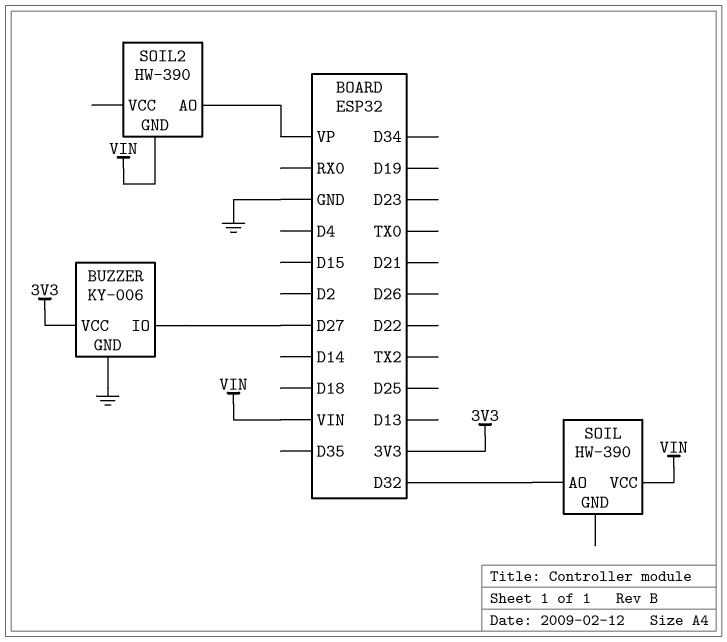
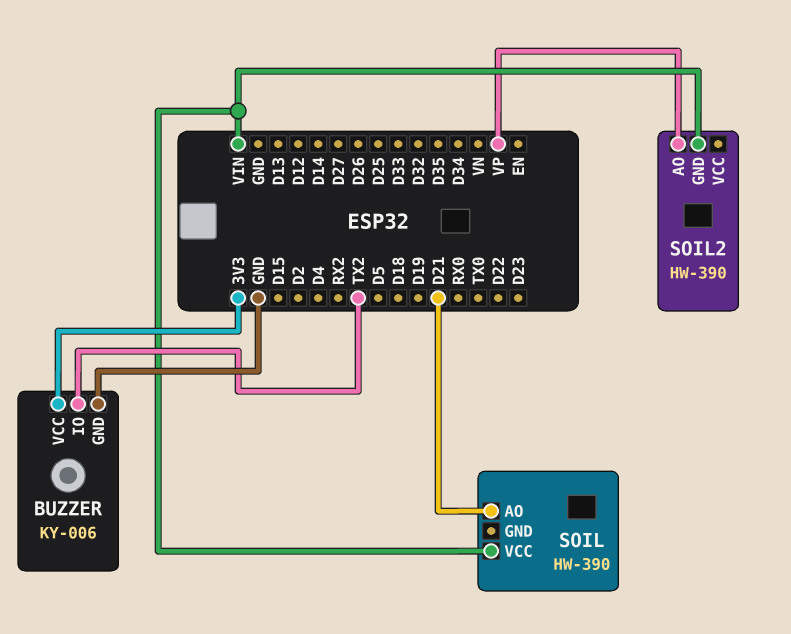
BUZZER pin IO: D27 -> TX2
SOIL pin AO: D32 -> D21

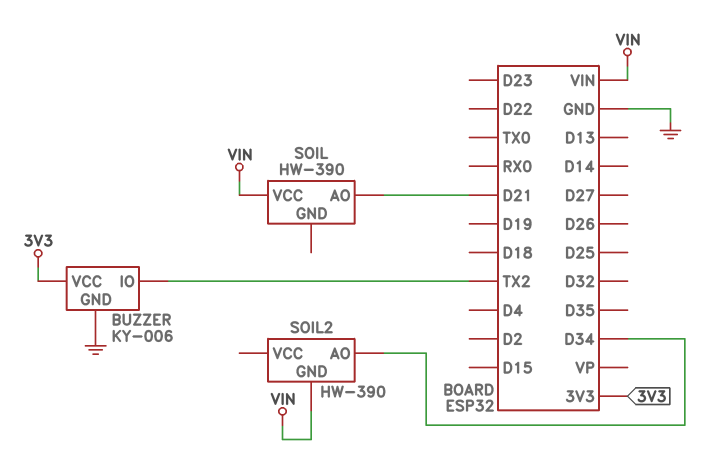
SOIL2 pin AO: VP -> D34

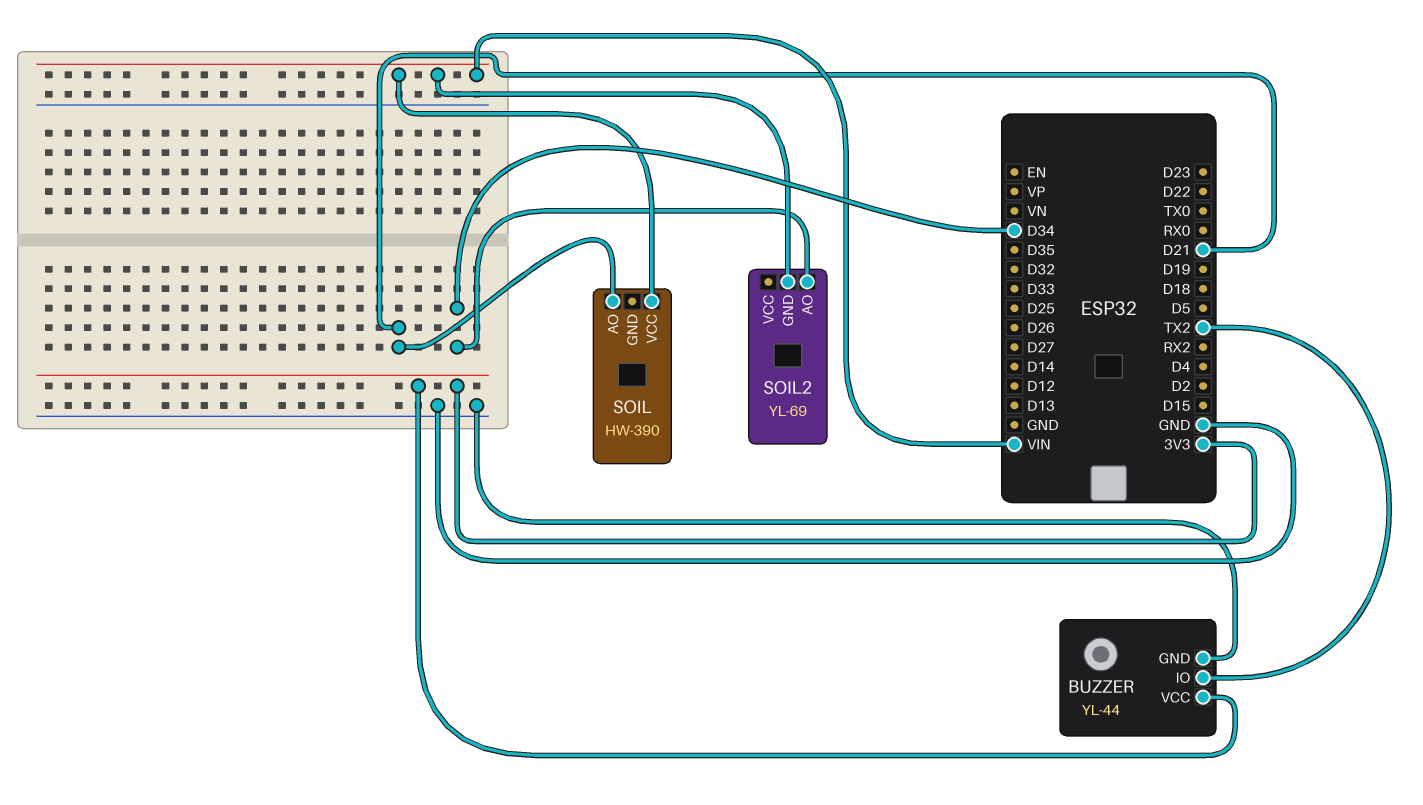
BUZZER: KY-006 -> YL-44
SOIL2: HW-390 -> YL-69

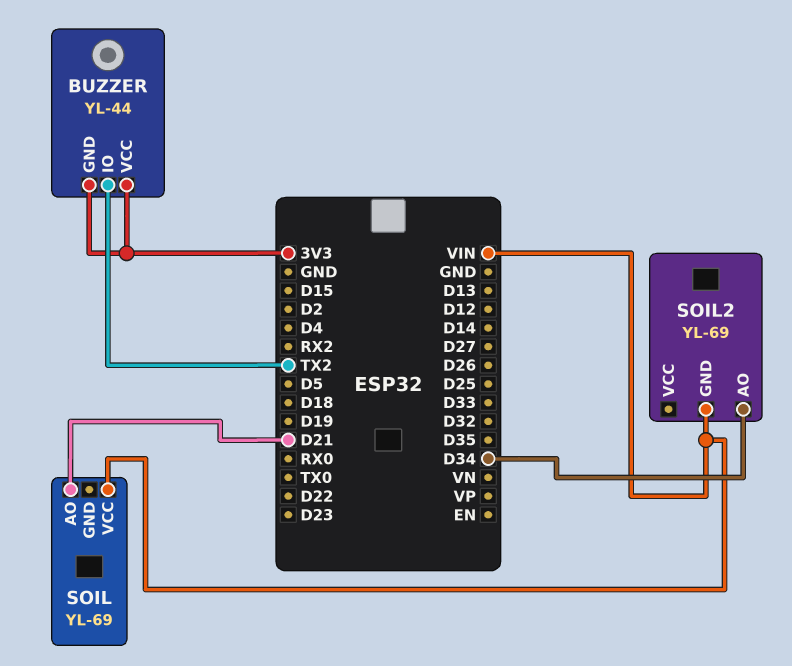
BUZZER pin GND: GND -> 3V3
SOIL: HW-390 -> YL-69

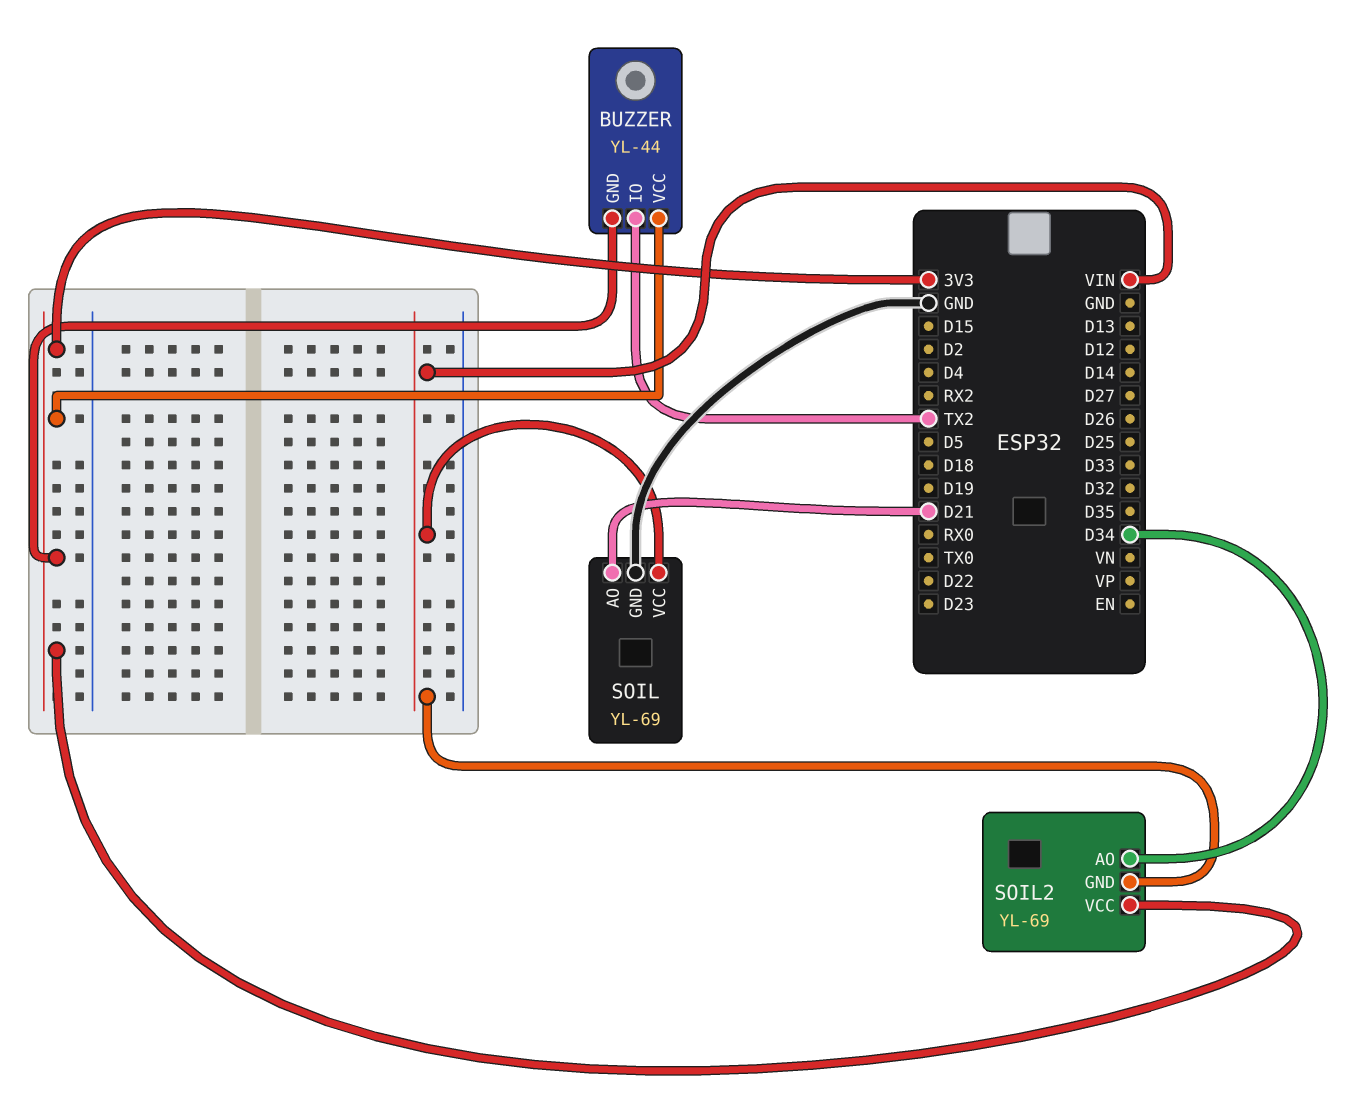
SOIL pin GND: none -> GND
SOIL2 pin VCC: none -> 3V3

